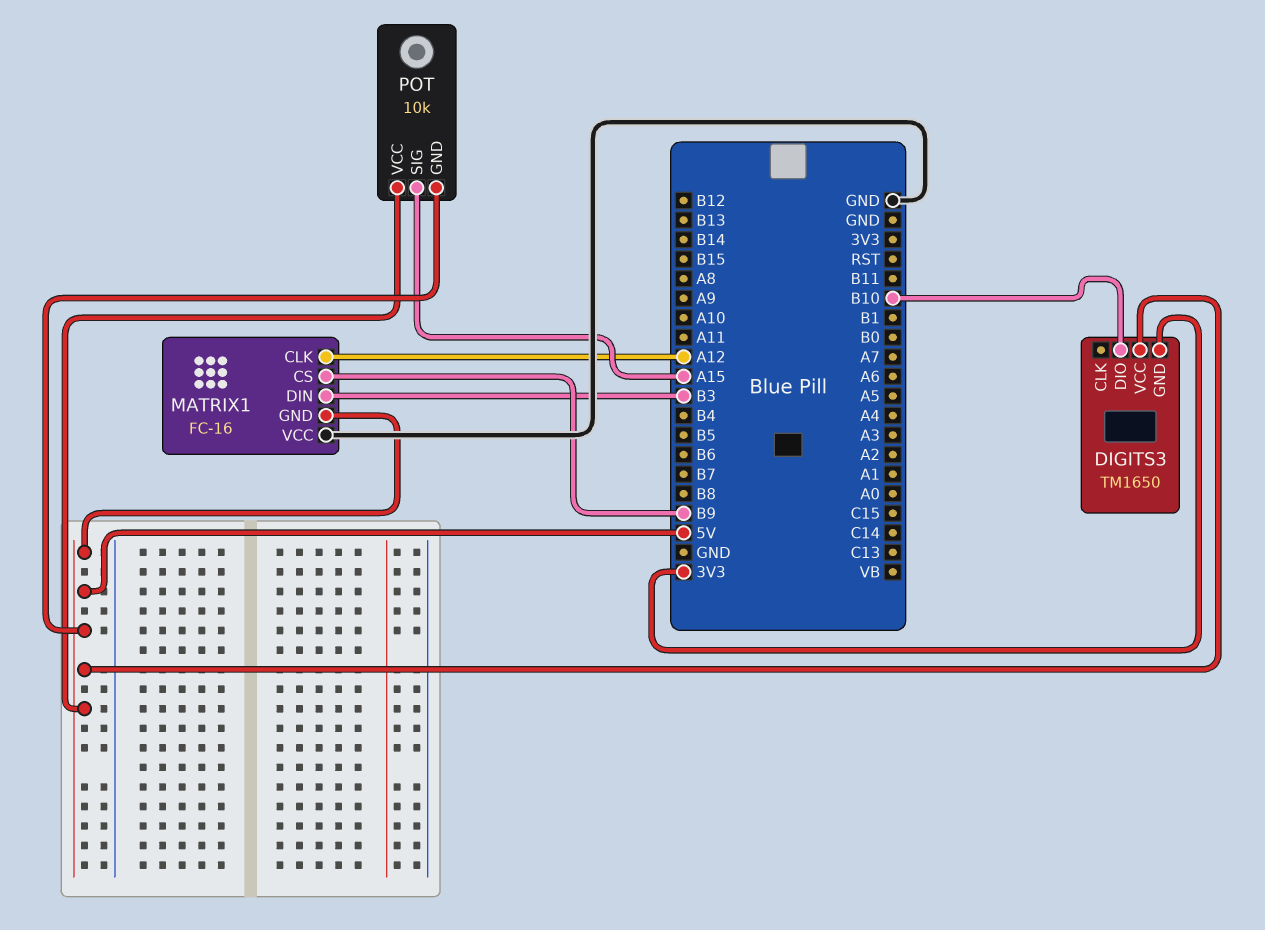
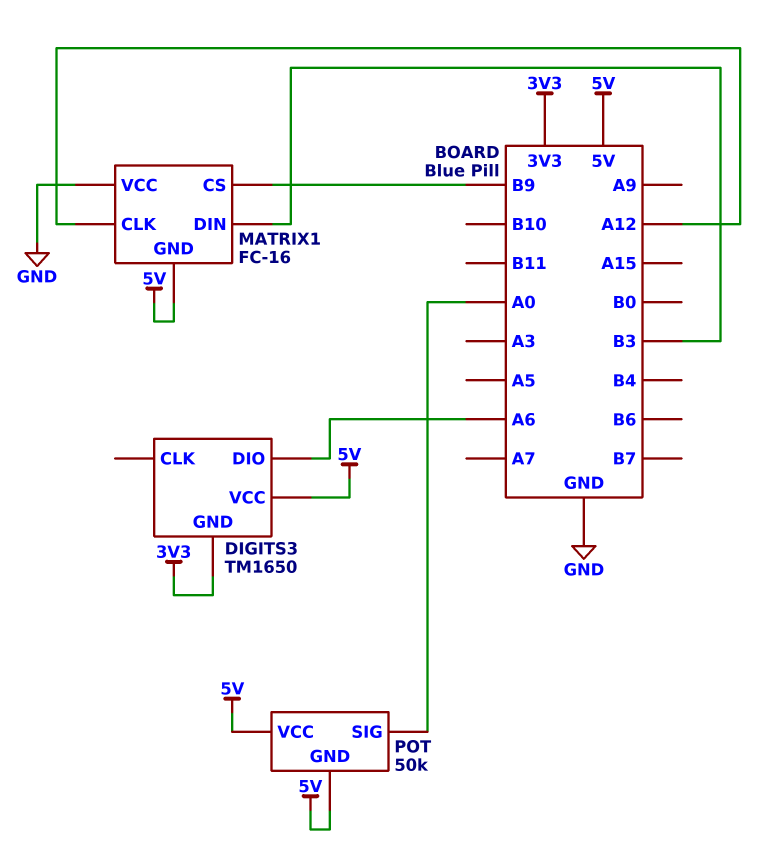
DIGITS3 pin DIO: B10 -> A6
POT: 10k -> 50k
POT pin SIG: A15 -> A0

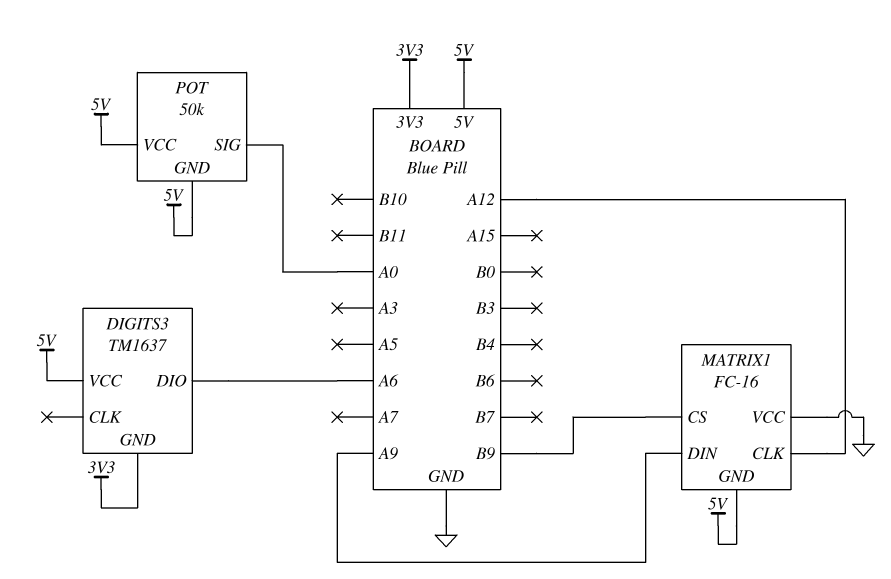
DIGITS3: TM1650 -> TM1637
MATRIX1 pin DIN: B3 -> A9

